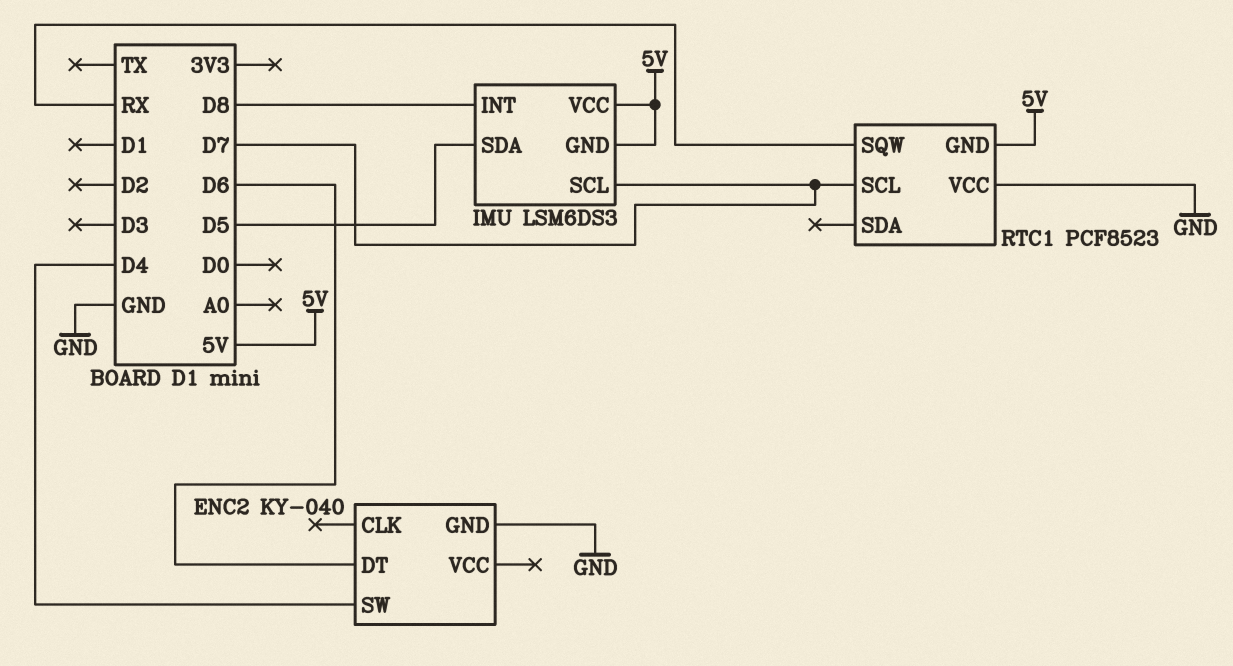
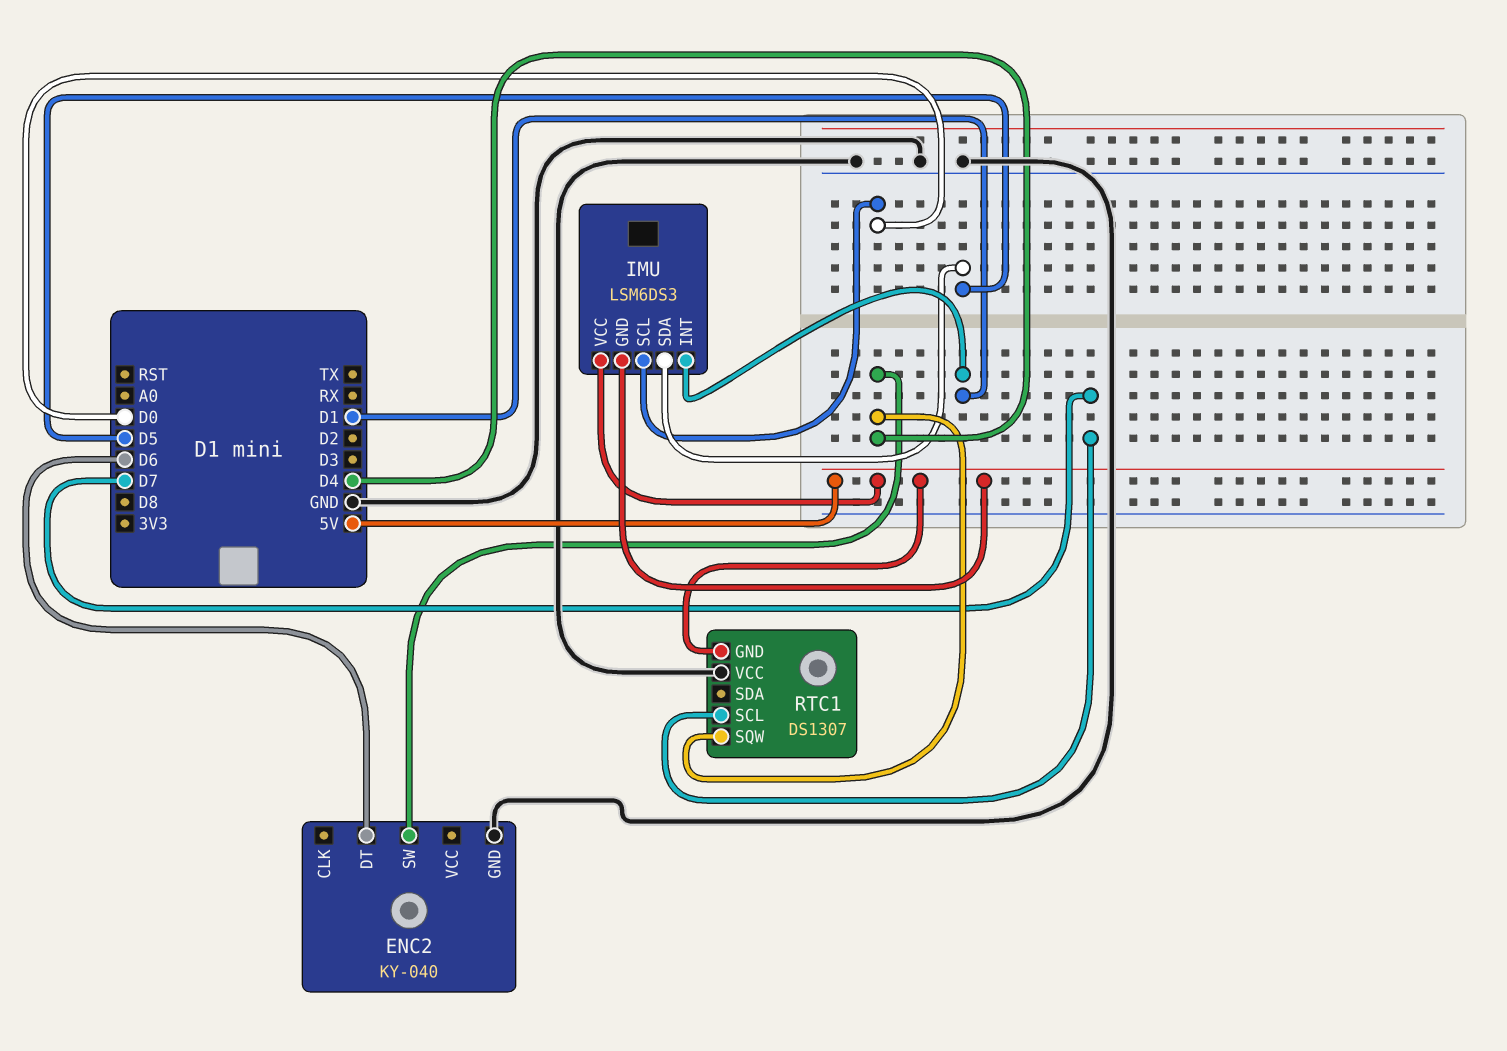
IMU pin INT: D8 -> D1
IMU pin SCL: D7 -> D0
RTC1: PCF8523 -> DS1307
RTC1 pin SQW: RX -> D4

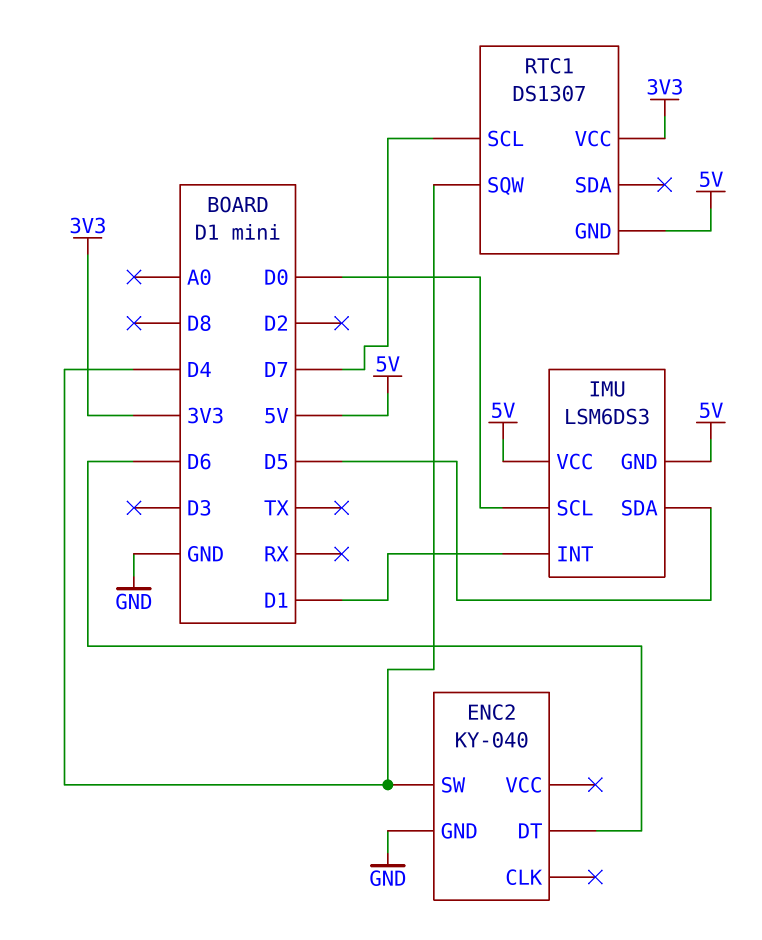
RTC1 pin VCC: GND -> 3V3

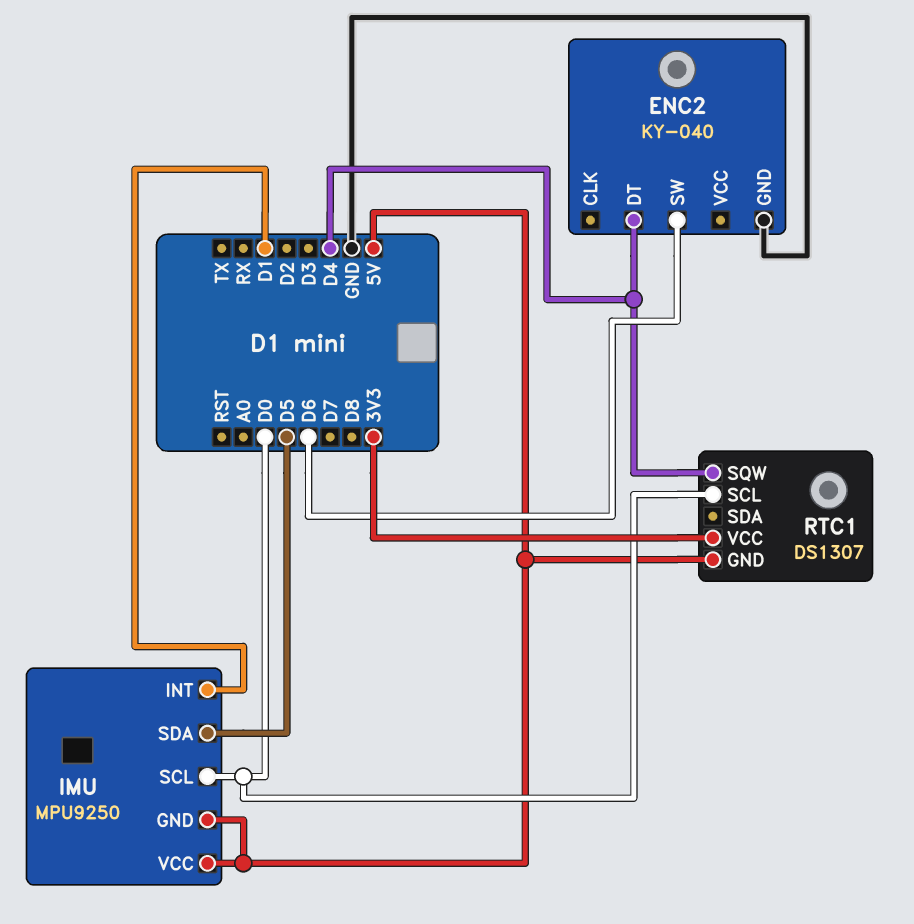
ENC2 pin DT: D6 -> D4
ENC2 pin SW: D4 -> D6
IMU: LSM6DS3 -> MPU9250
RTC1 pin SCL: D7 -> D0

